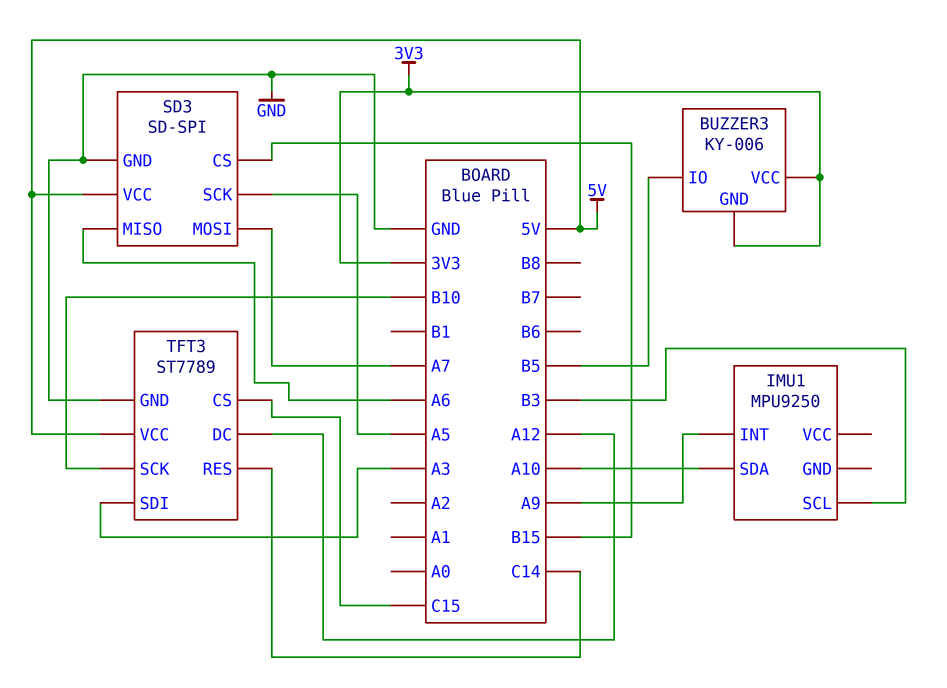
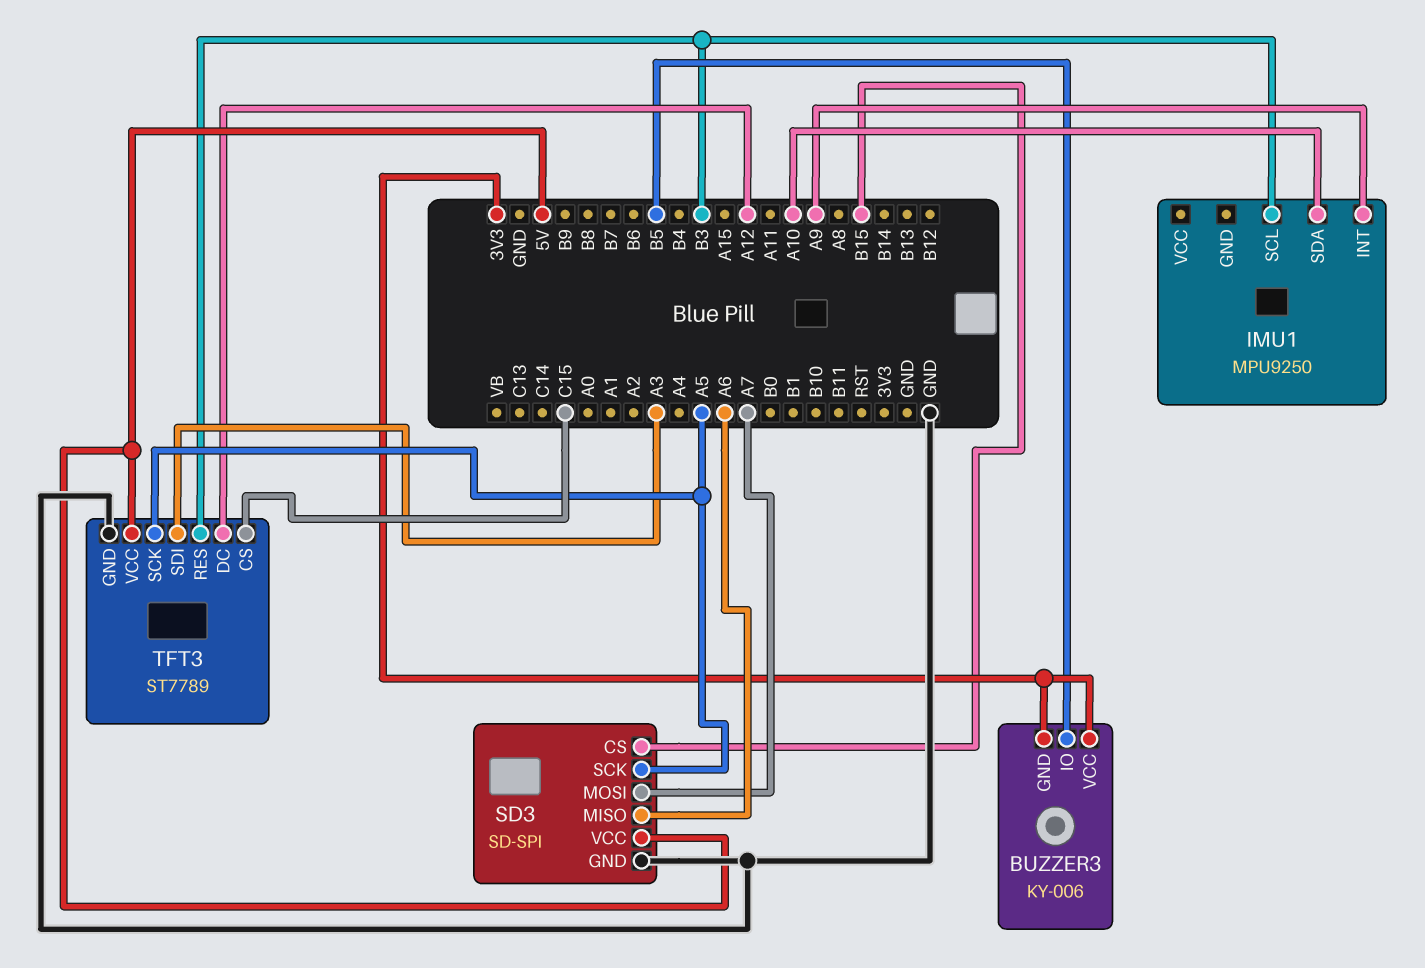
TFT3 pin RES: C14 -> B3
TFT3 pin SCK: B10 -> A5

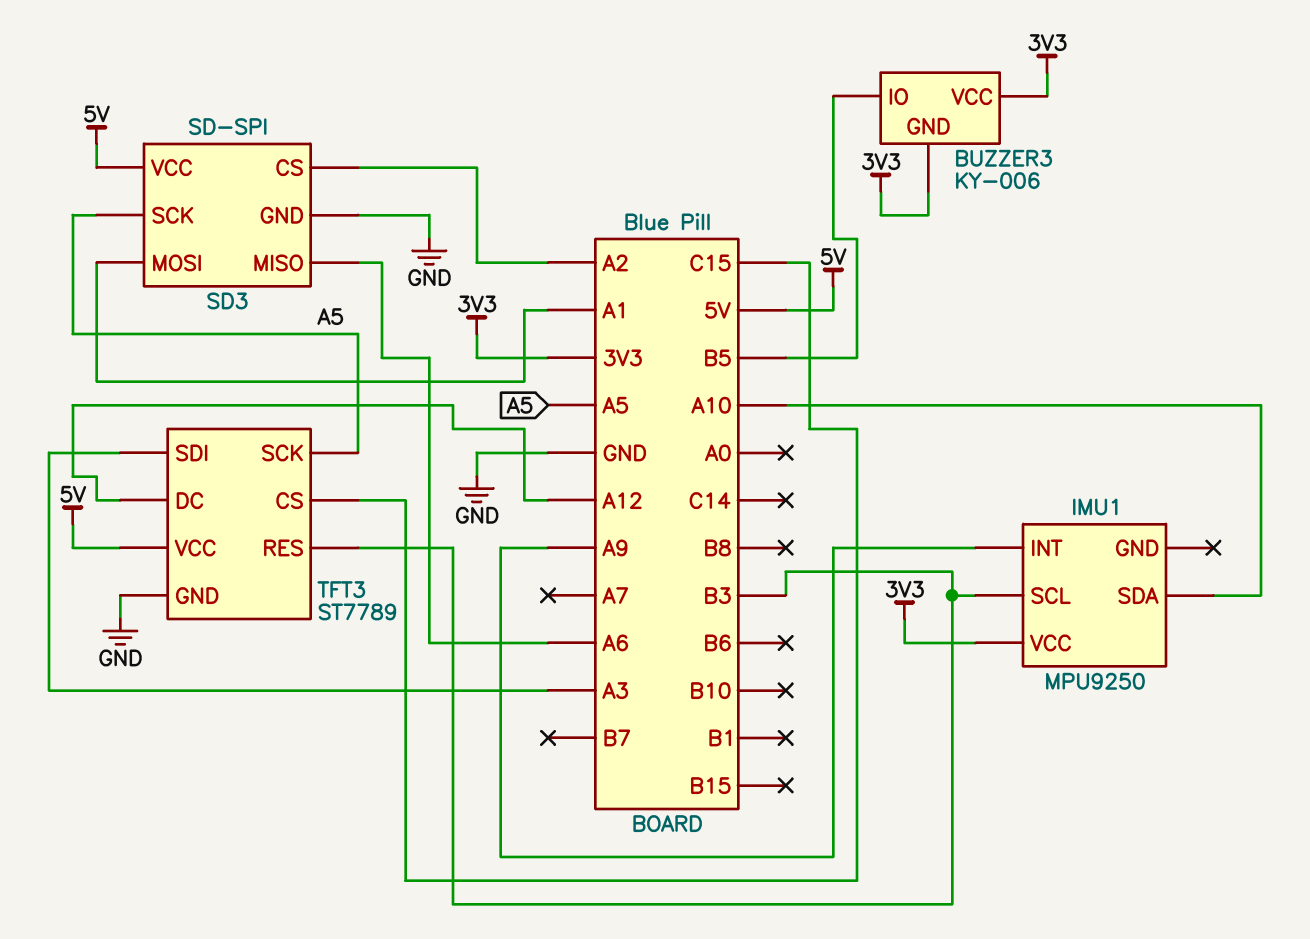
IMU1 pin VCC: none -> 3V3
SD3 pin CS: B15 -> A2
SD3 pin MOSI: A7 -> A1

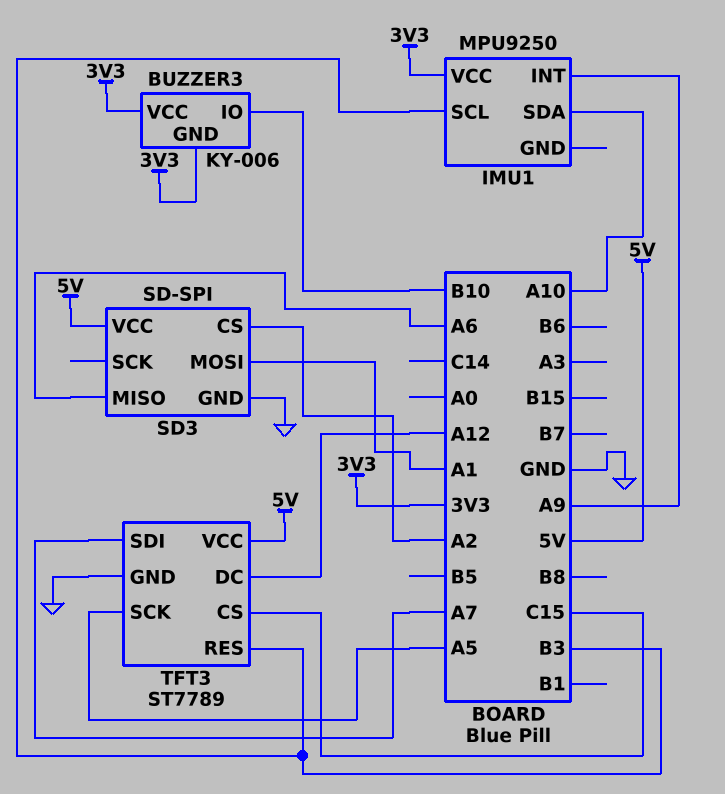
BUZZER3 pin IO: B5 -> B10
SD3 pin SCK: A5 -> none
TFT3 pin SDI: A3 -> A7

